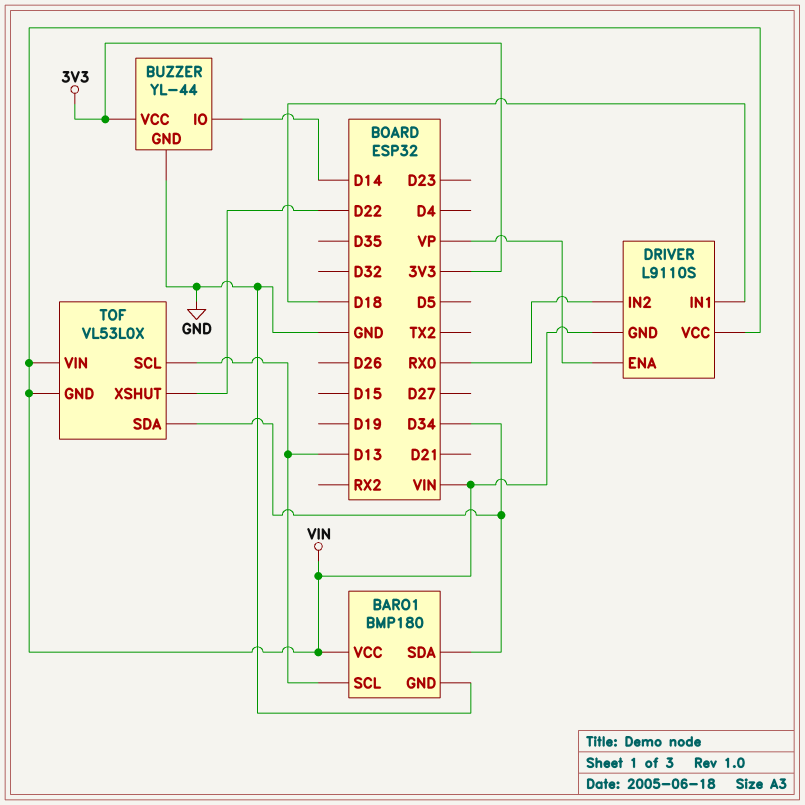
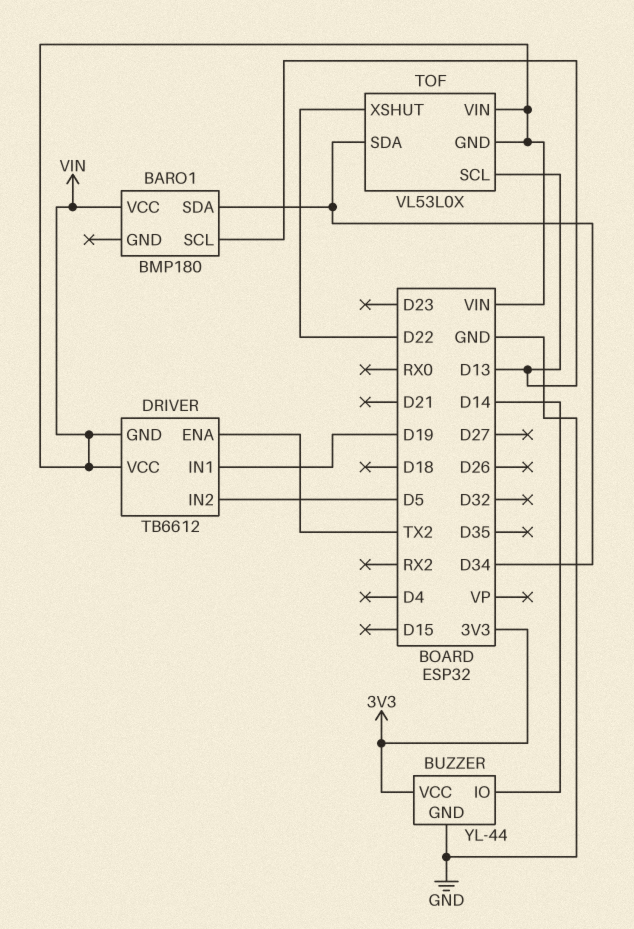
BARO1 pin GND: GND -> none
DRIVER: L9110S -> TB6612
DRIVER pin ENA: VP -> TX2
DRIVER pin IN1: D18 -> D19
DRIVER pin IN2: RX0 -> D5

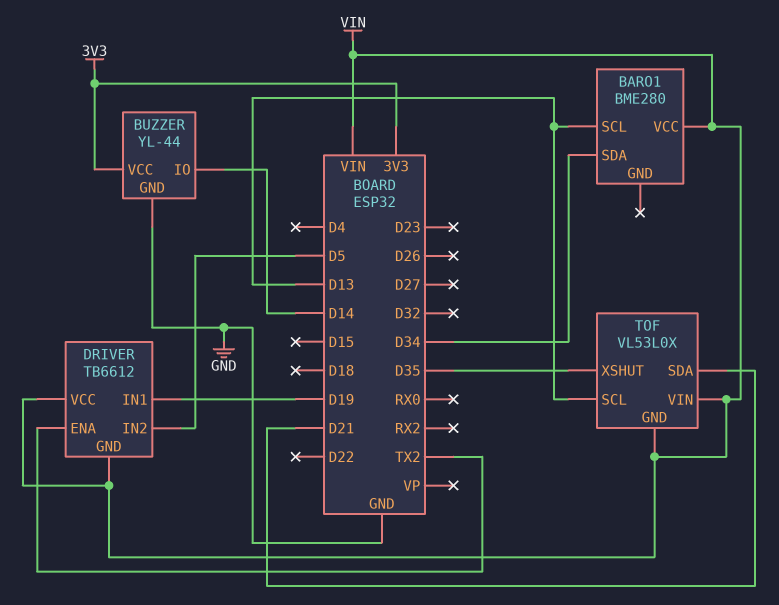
BARO1: BMP180 -> BME280
TOF pin SDA: D34 -> D21
TOF pin XSHUT: D22 -> D35

